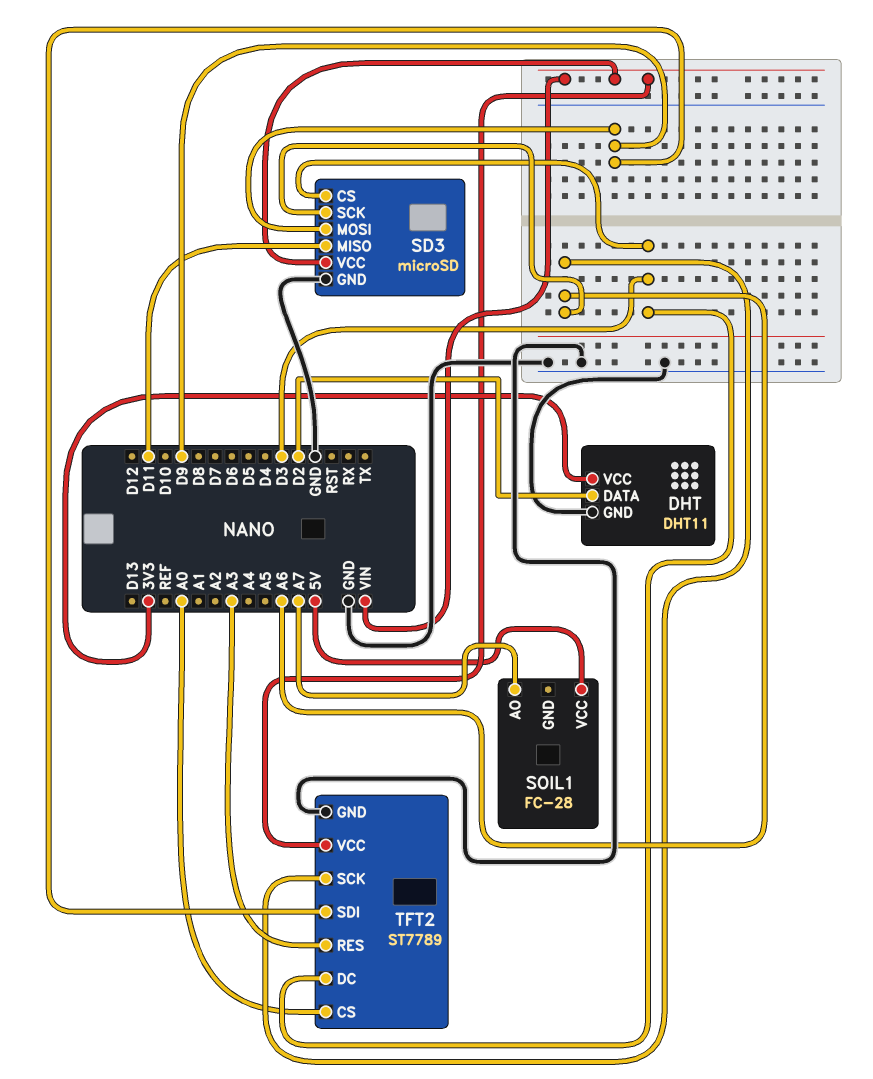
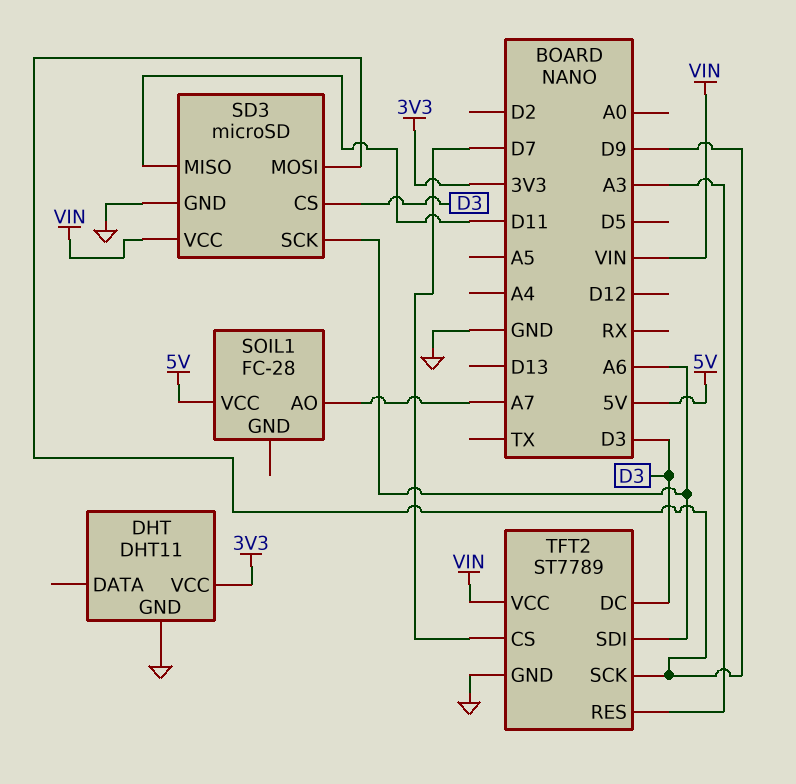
DHT pin DATA: D2 -> none
TFT2 pin CS: A0 -> D7
TFT2 pin SCK: A6 -> D9
TFT2 pin SDI: D9 -> A6

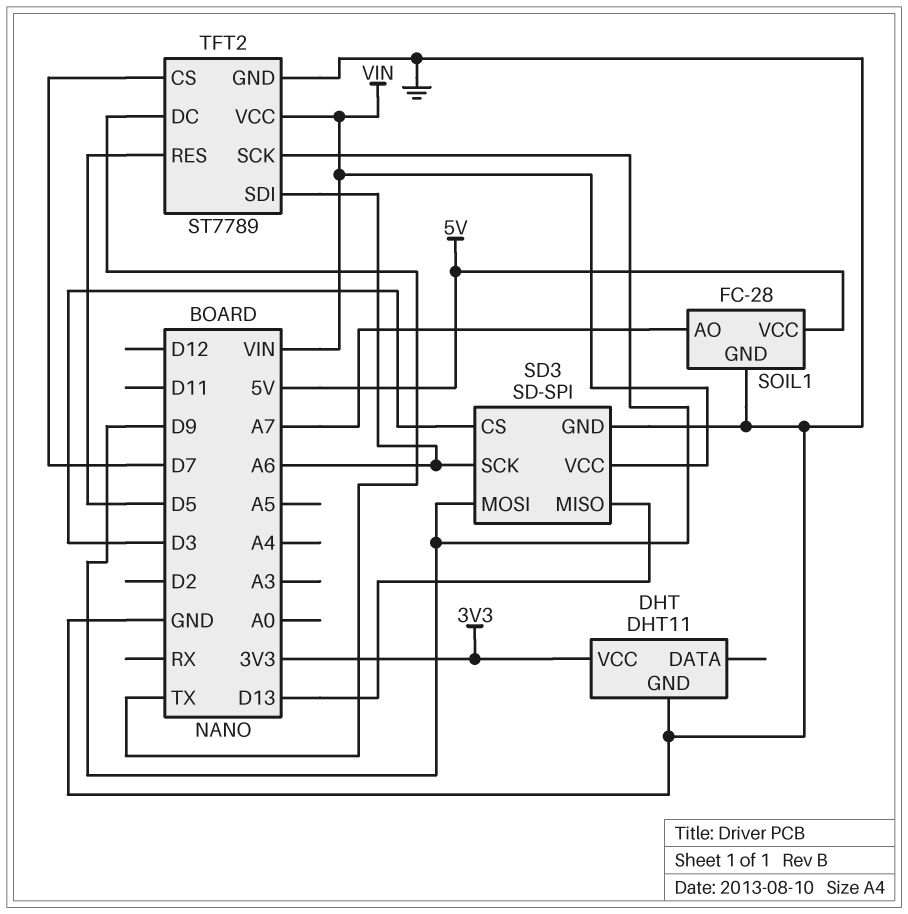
SD3: microSD -> SD-SPI
SD3 pin MISO: D11 -> D13
SOIL1 pin GND: none -> GND
TFT2 pin DC: D3 -> TX
TFT2 pin RES: A3 -> D5

